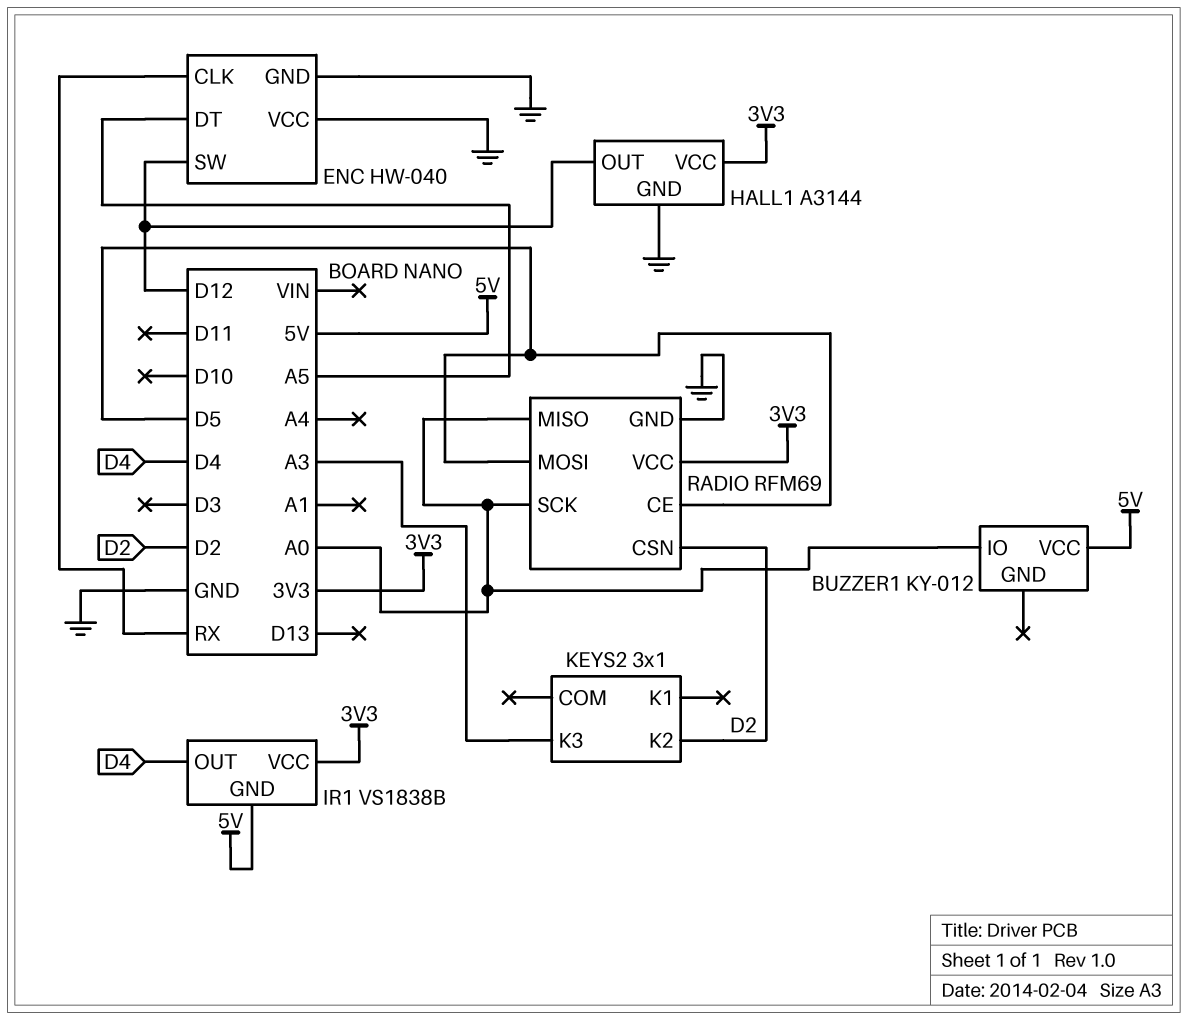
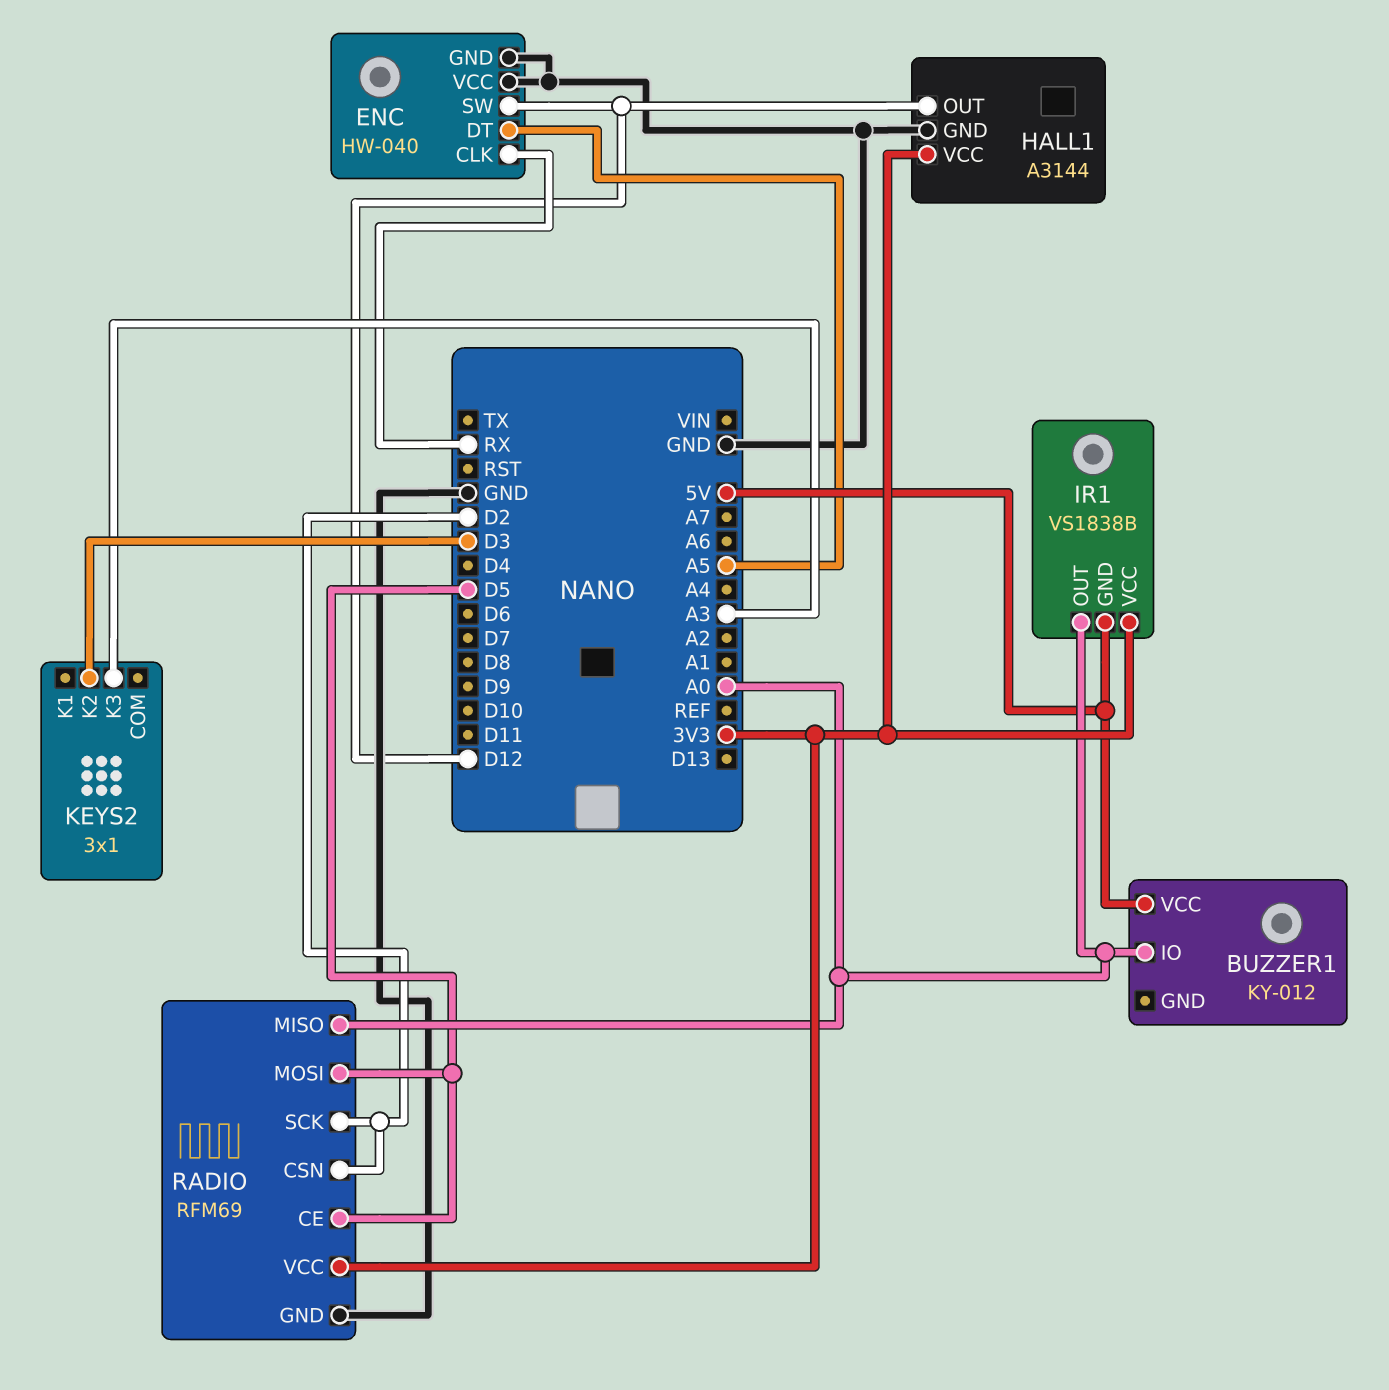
IR1 pin OUT: D4 -> A0
KEYS2 pin K2: D2 -> D3
RADIO pin SCK: A0 -> D2

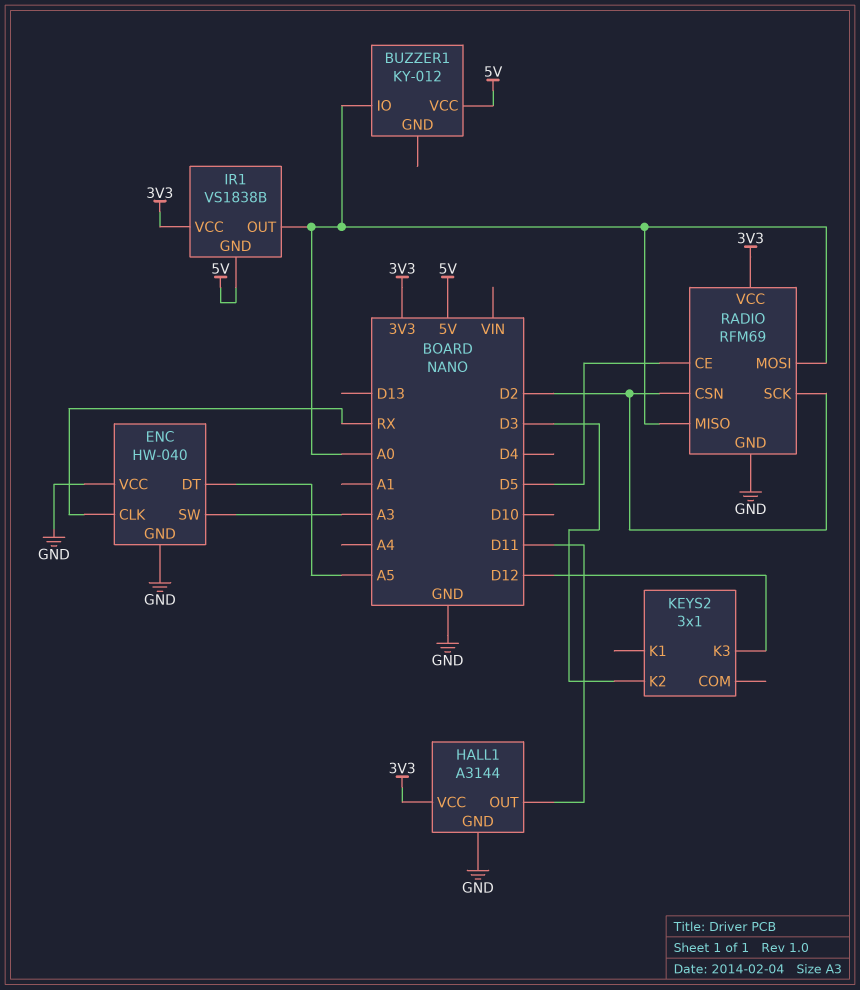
ENC pin SW: D12 -> A3
HALL1 pin OUT: D12 -> D11
KEYS2 pin K3: A3 -> D12
RADIO pin MOSI: D5 -> A0

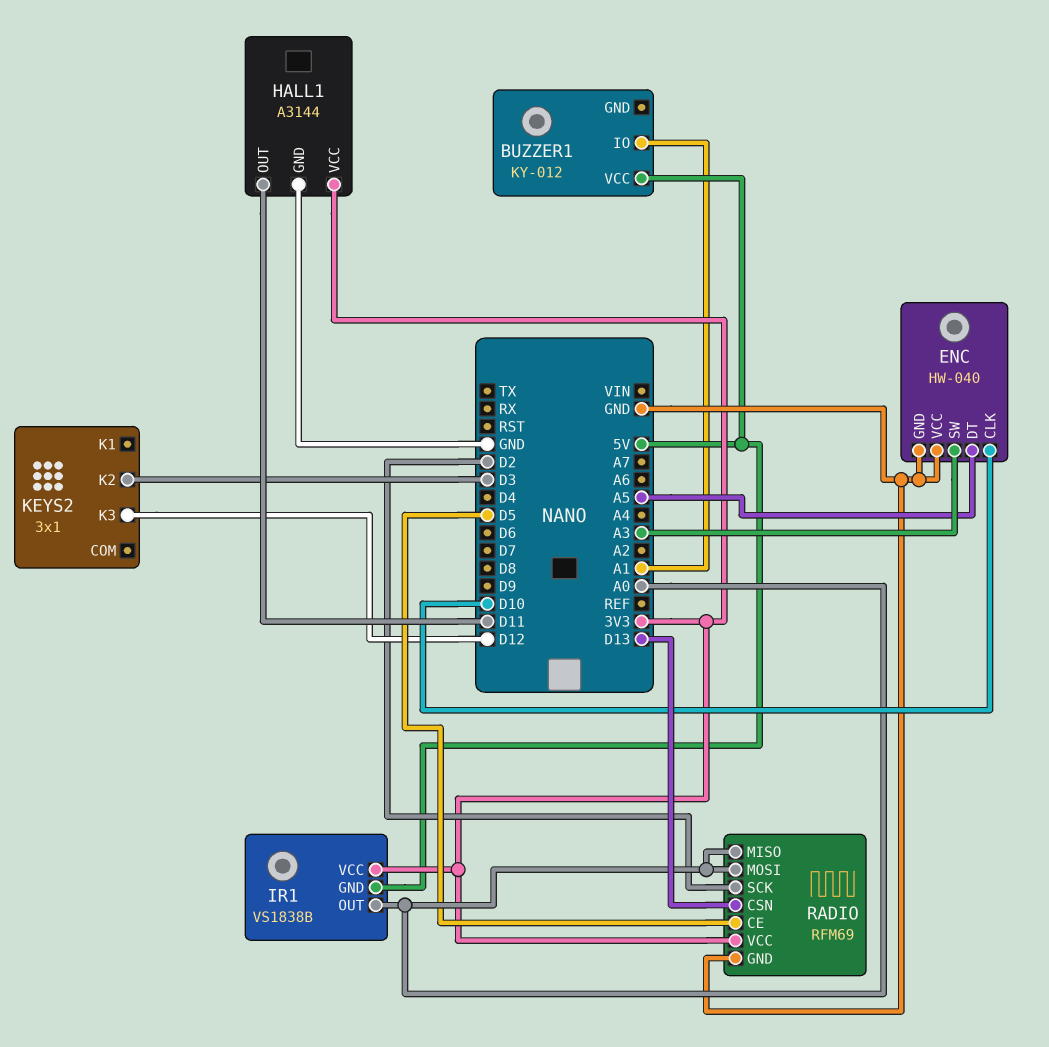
BUZZER1 pin IO: A0 -> A1
ENC pin CLK: RX -> D10
RADIO pin CSN: D2 -> D13

